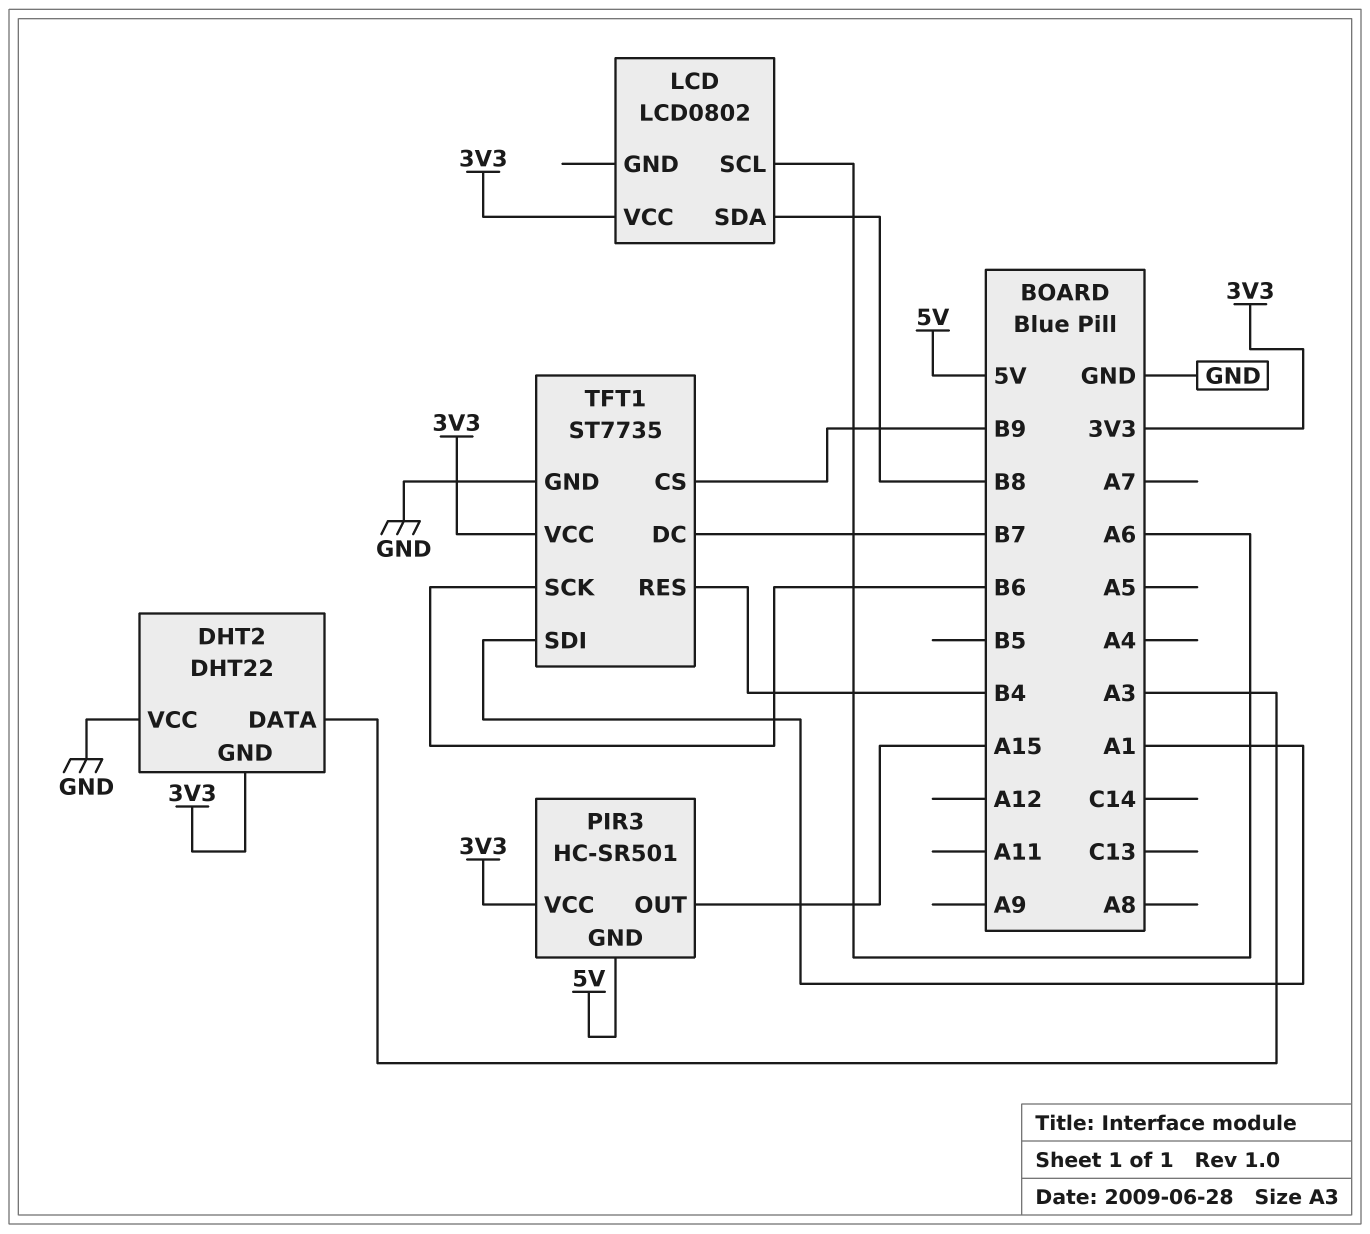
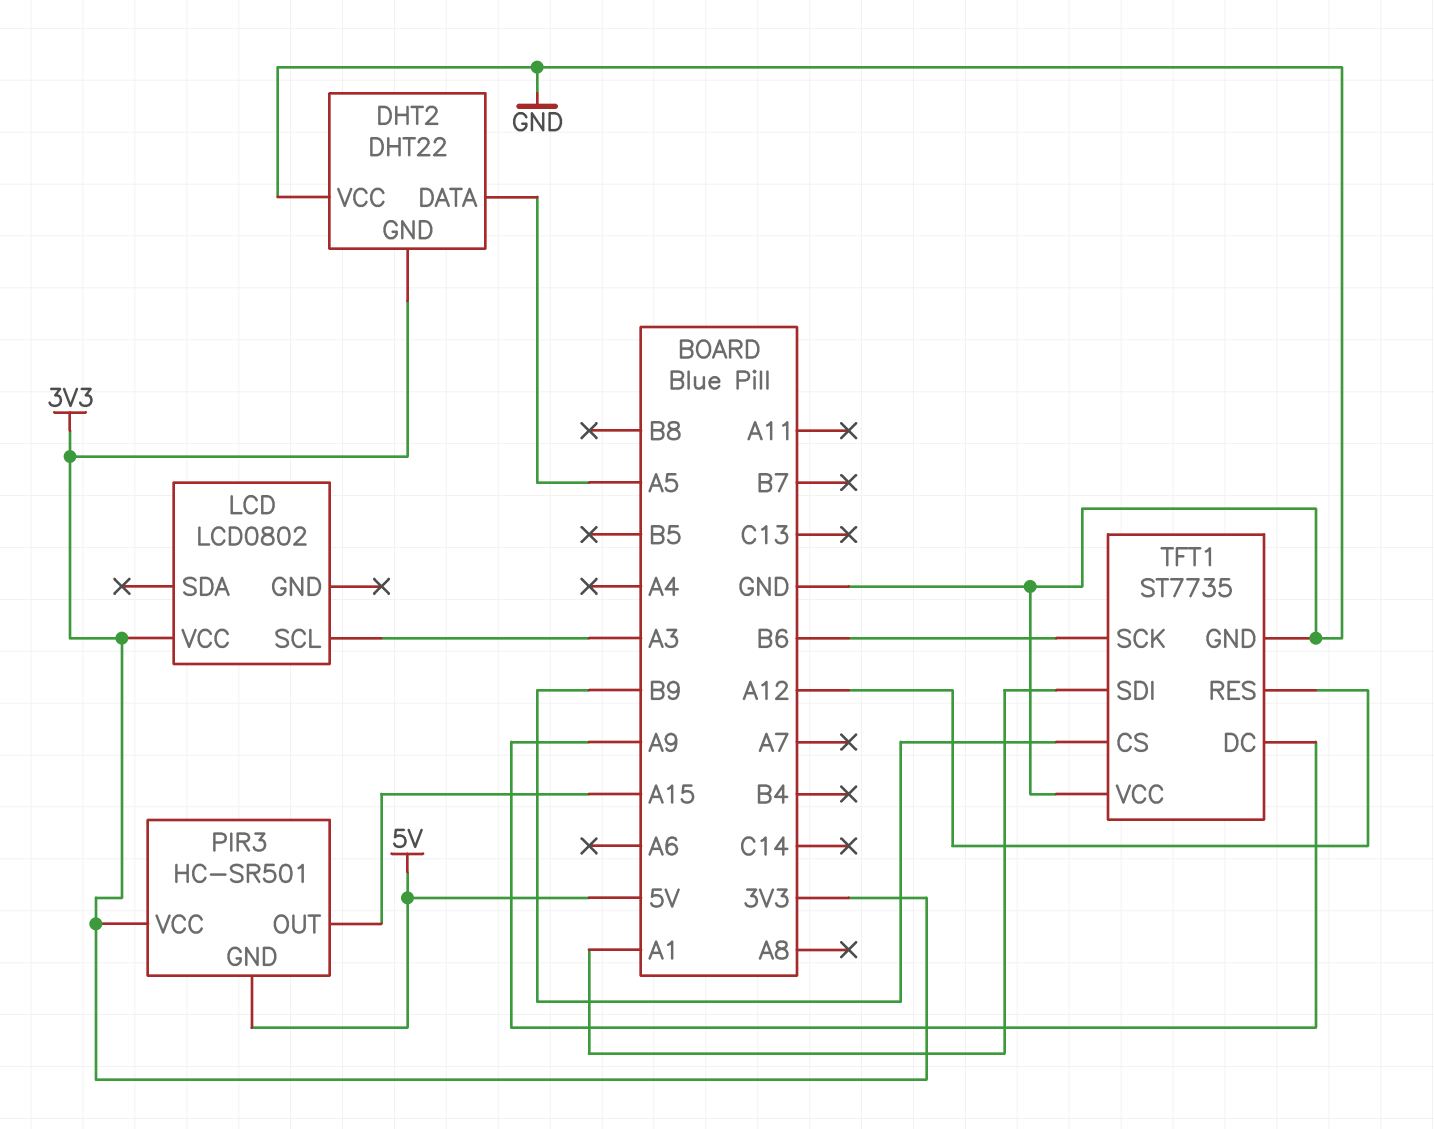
DHT2 pin DATA: A3 -> A5
LCD pin SCL: A6 -> A3
LCD pin SDA: B8 -> none
TFT1 pin DC: B7 -> A9
TFT1 pin RES: B4 -> A12
TFT1 pin VCC: 3V3 -> GND

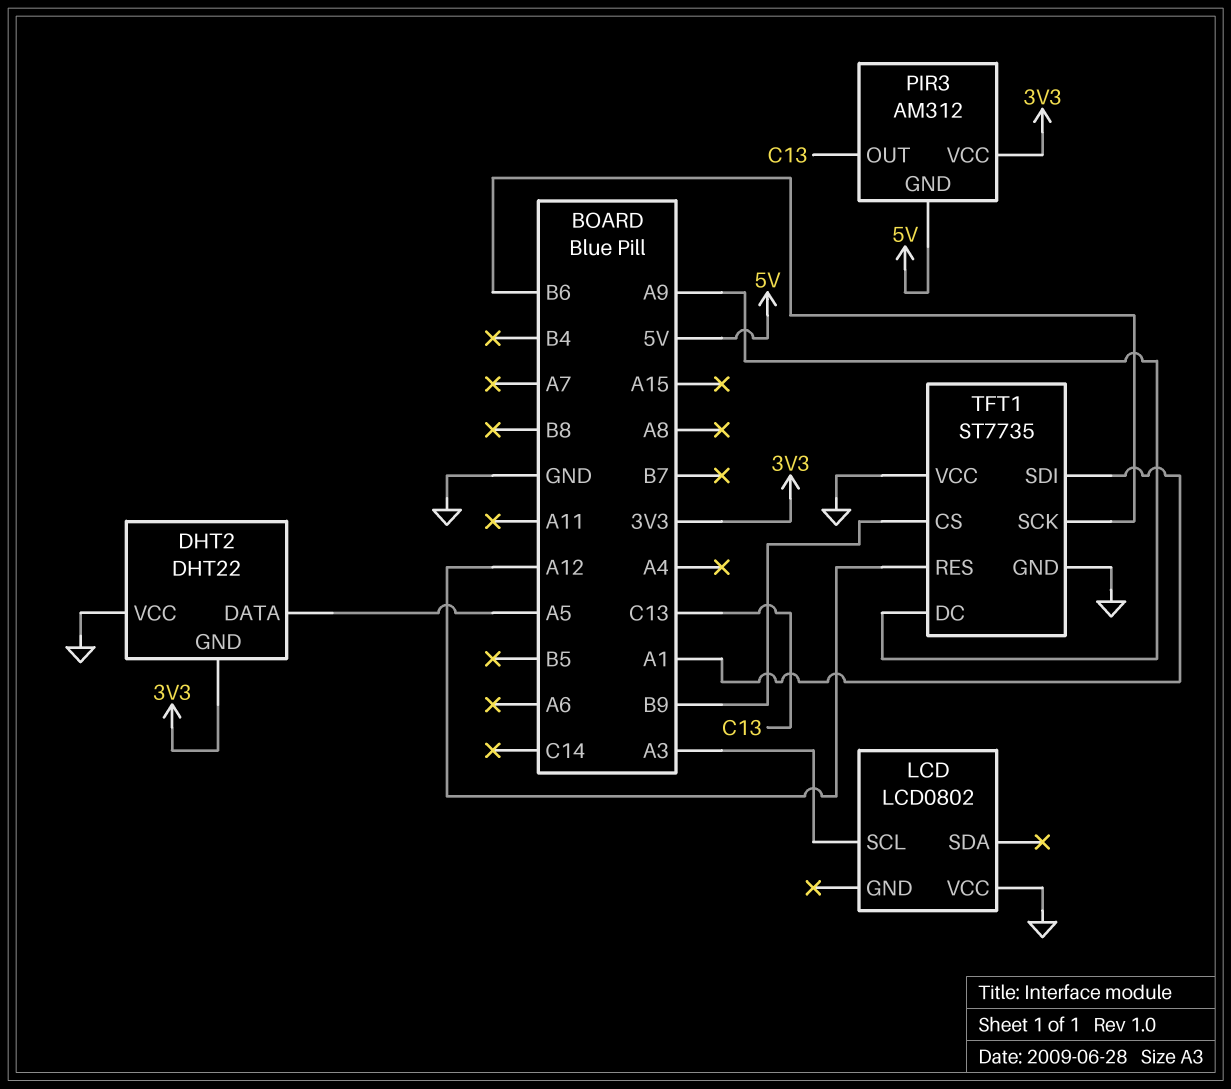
LCD pin VCC: 3V3 -> GND
PIR3: HC-SR501 -> AM312
PIR3 pin OUT: A15 -> C13

